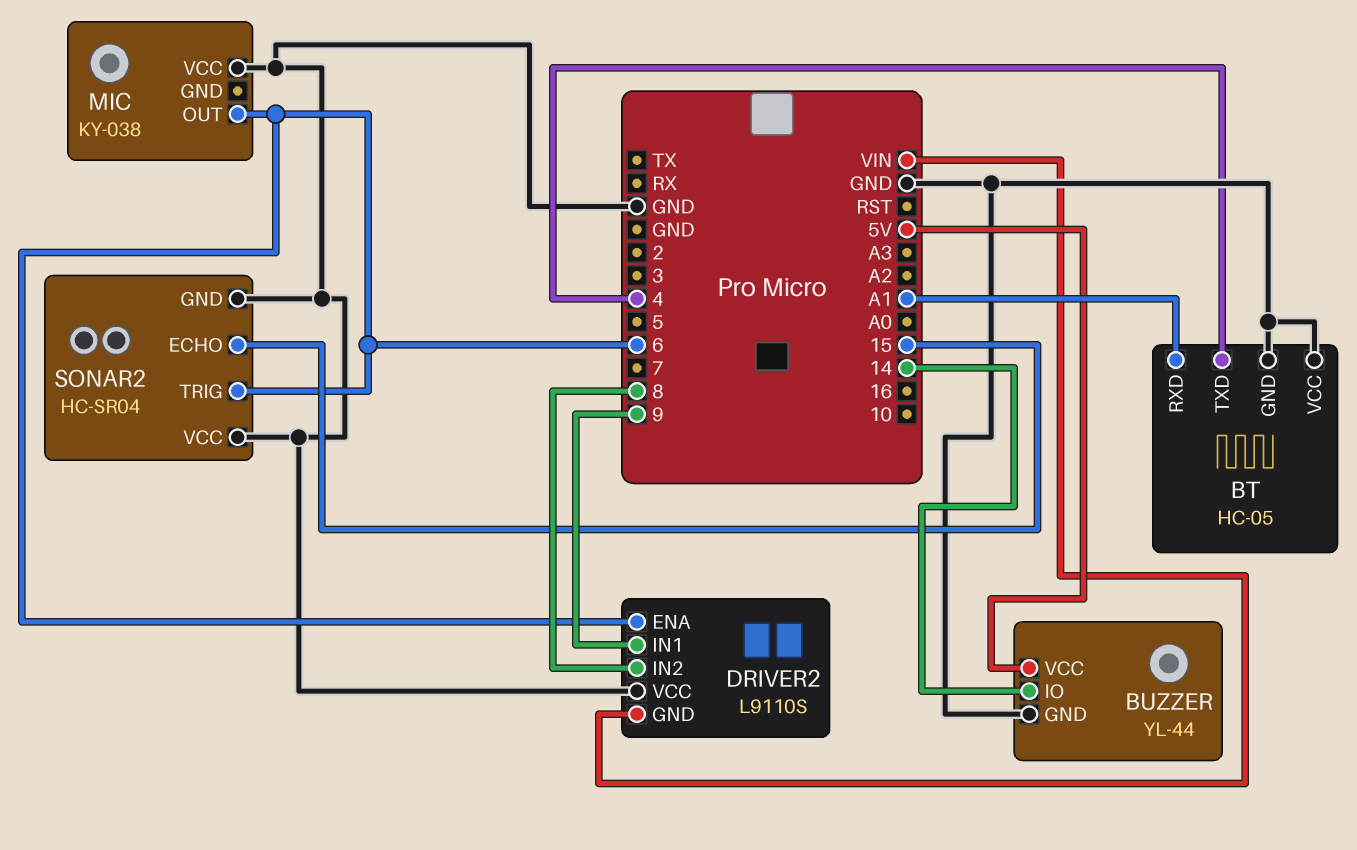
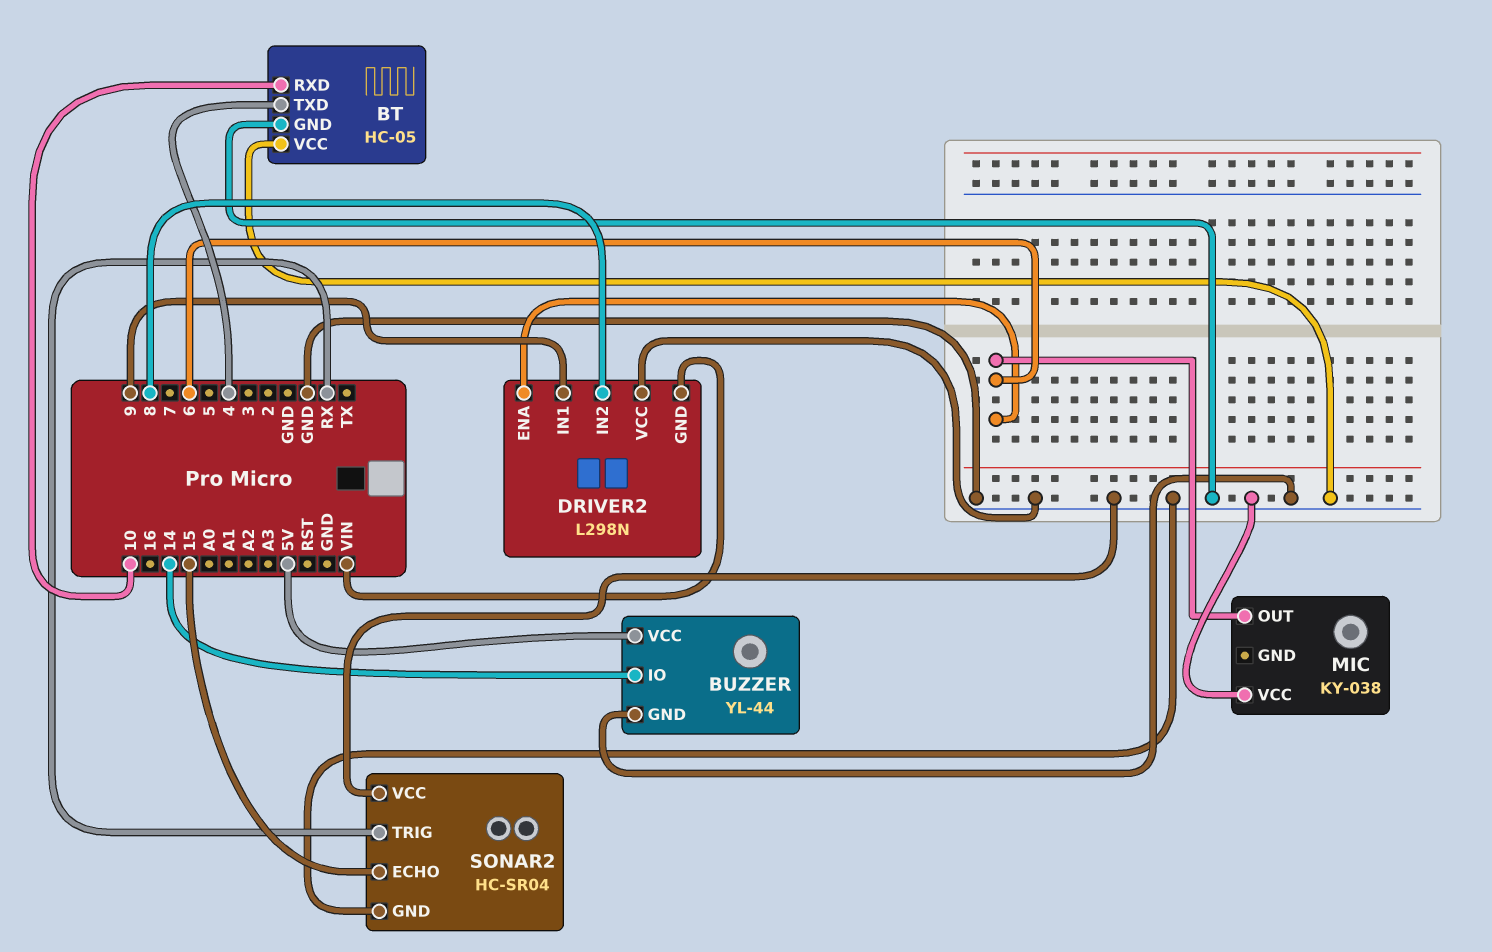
BT pin RXD: A1 -> 10
DRIVER2: L9110S -> L298N
SONAR2 pin TRIG: 6 -> RX

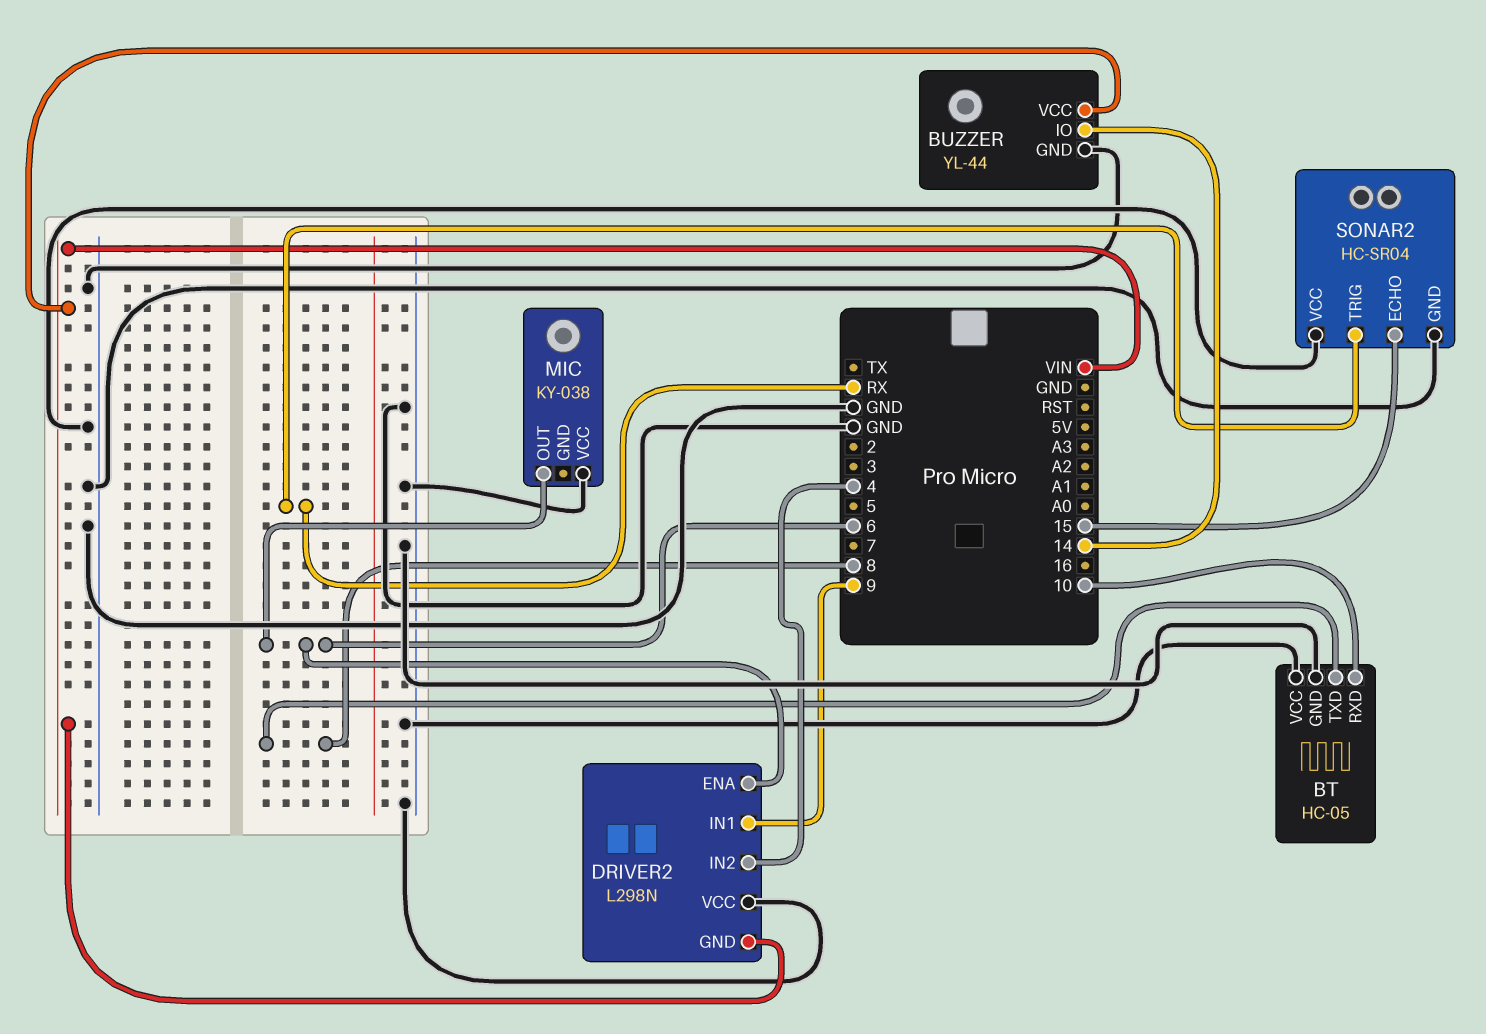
BT pin TXD: 4 -> 8
BUZZER pin VCC: 5V -> VIN
DRIVER2 pin IN2: 8 -> 4

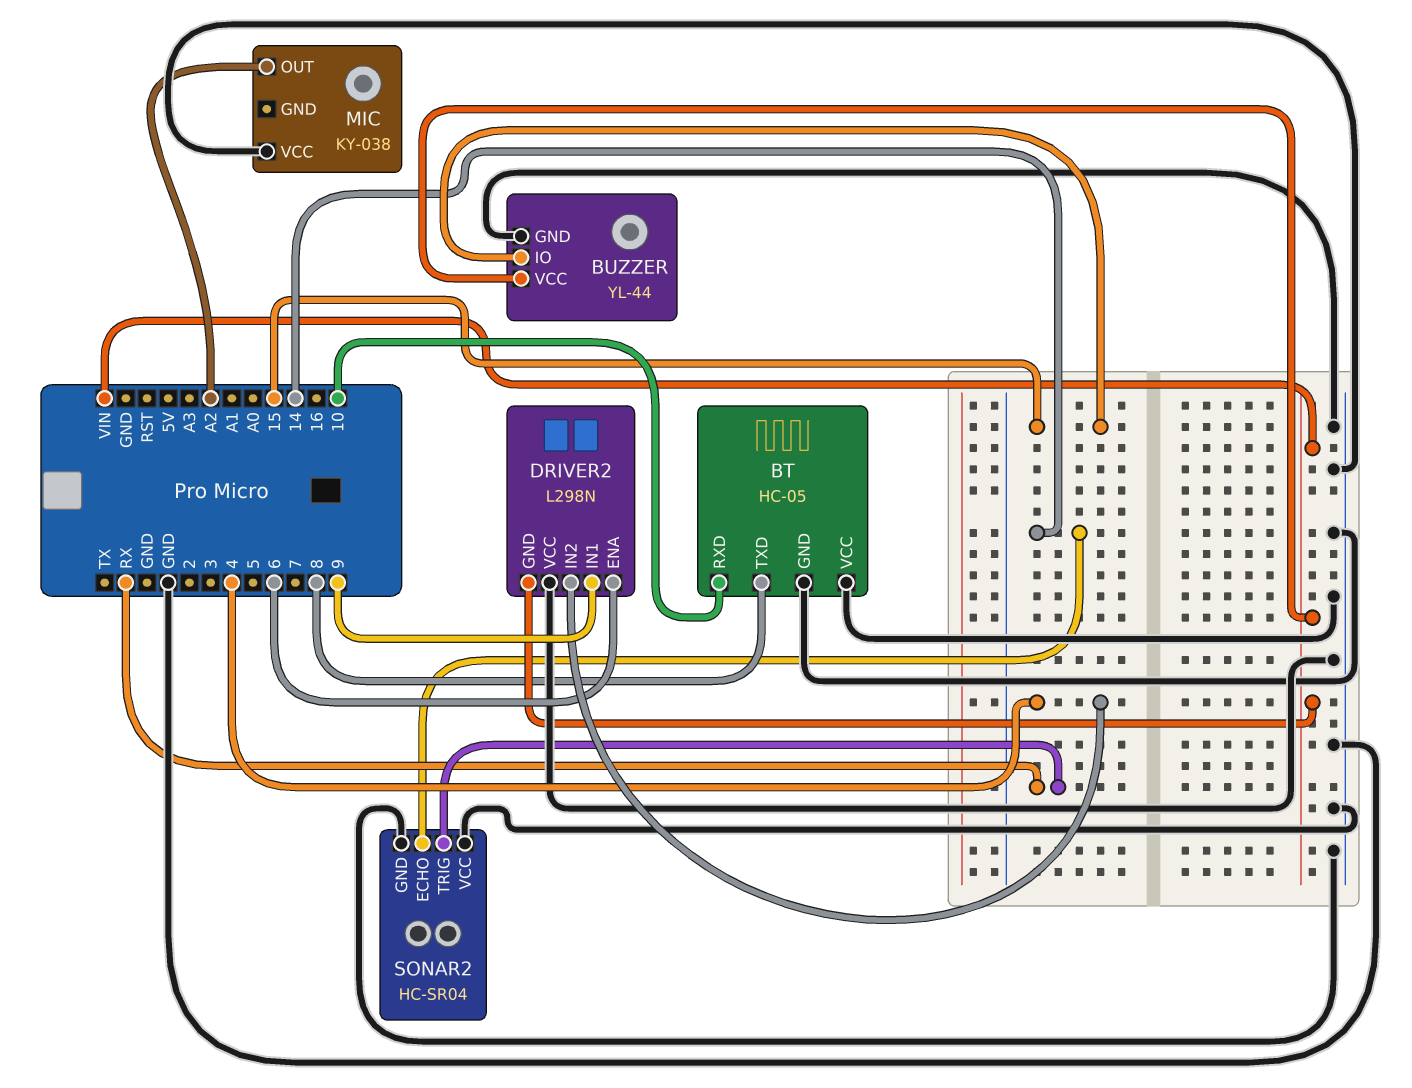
BUZZER pin IO: 14 -> 15
MIC pin OUT: 6 -> A2
SONAR2 pin ECHO: 15 -> 14

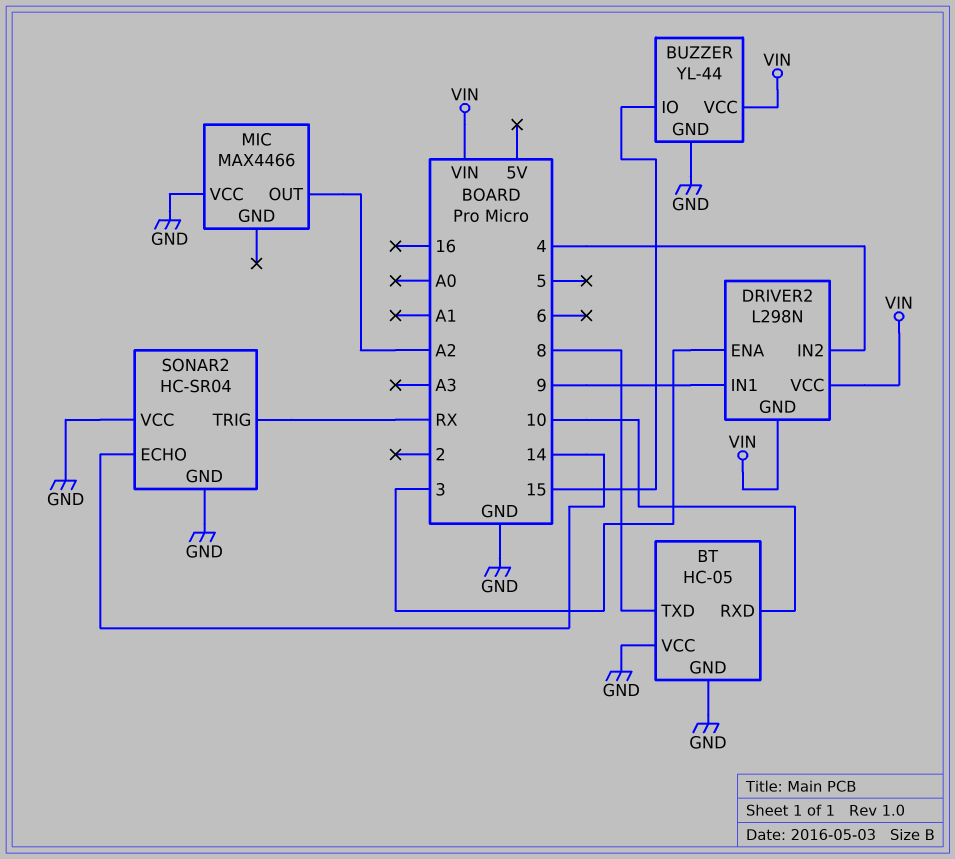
DRIVER2 pin ENA: 6 -> 3
DRIVER2 pin VCC: GND -> VIN
MIC: KY-038 -> MAX4466

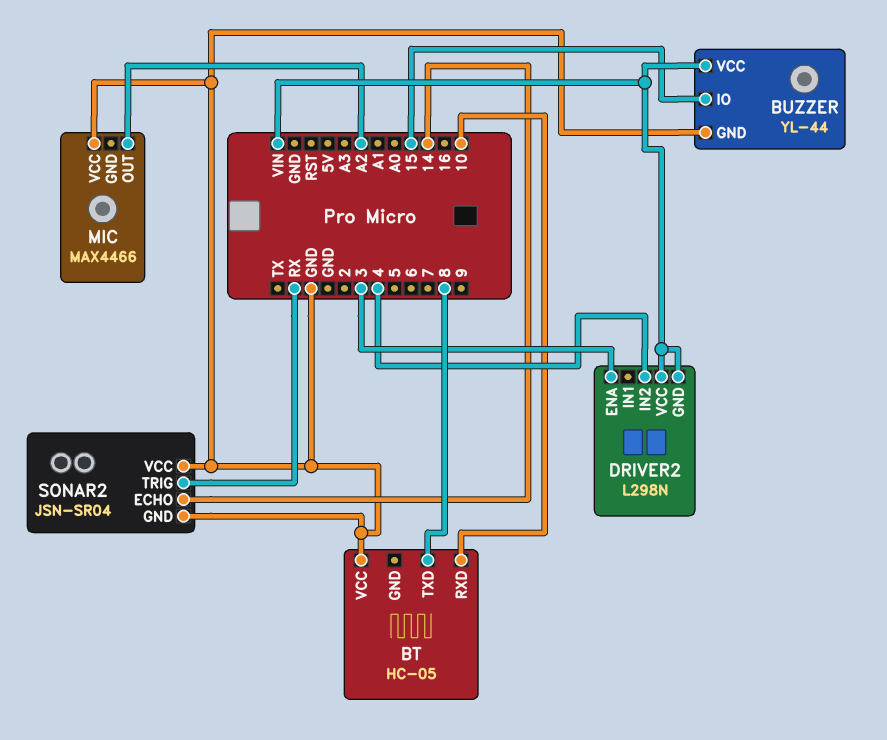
BT pin GND: GND -> none
DRIVER2 pin IN1: 9 -> none
SONAR2: HC-SR04 -> JSN-SR04

